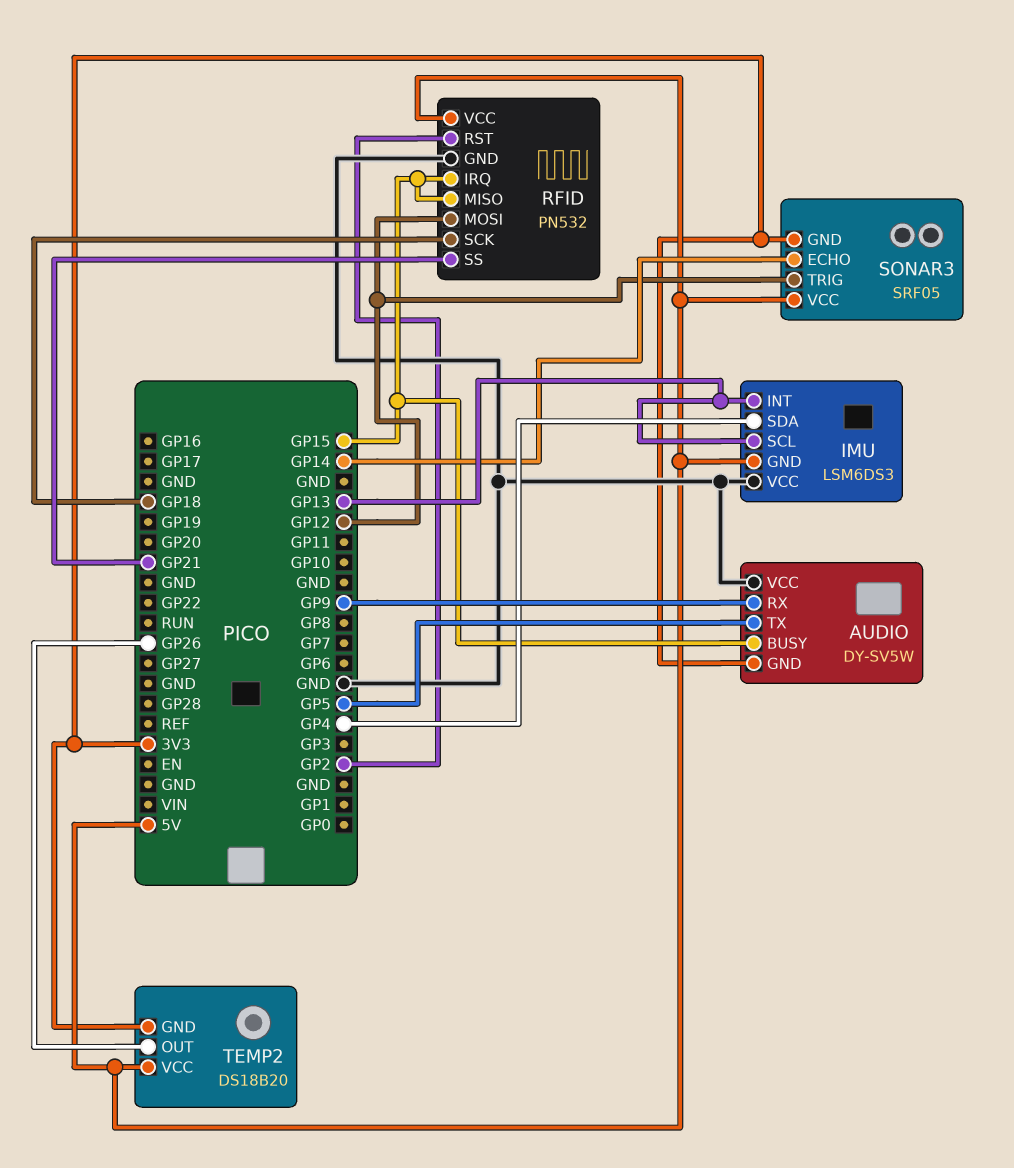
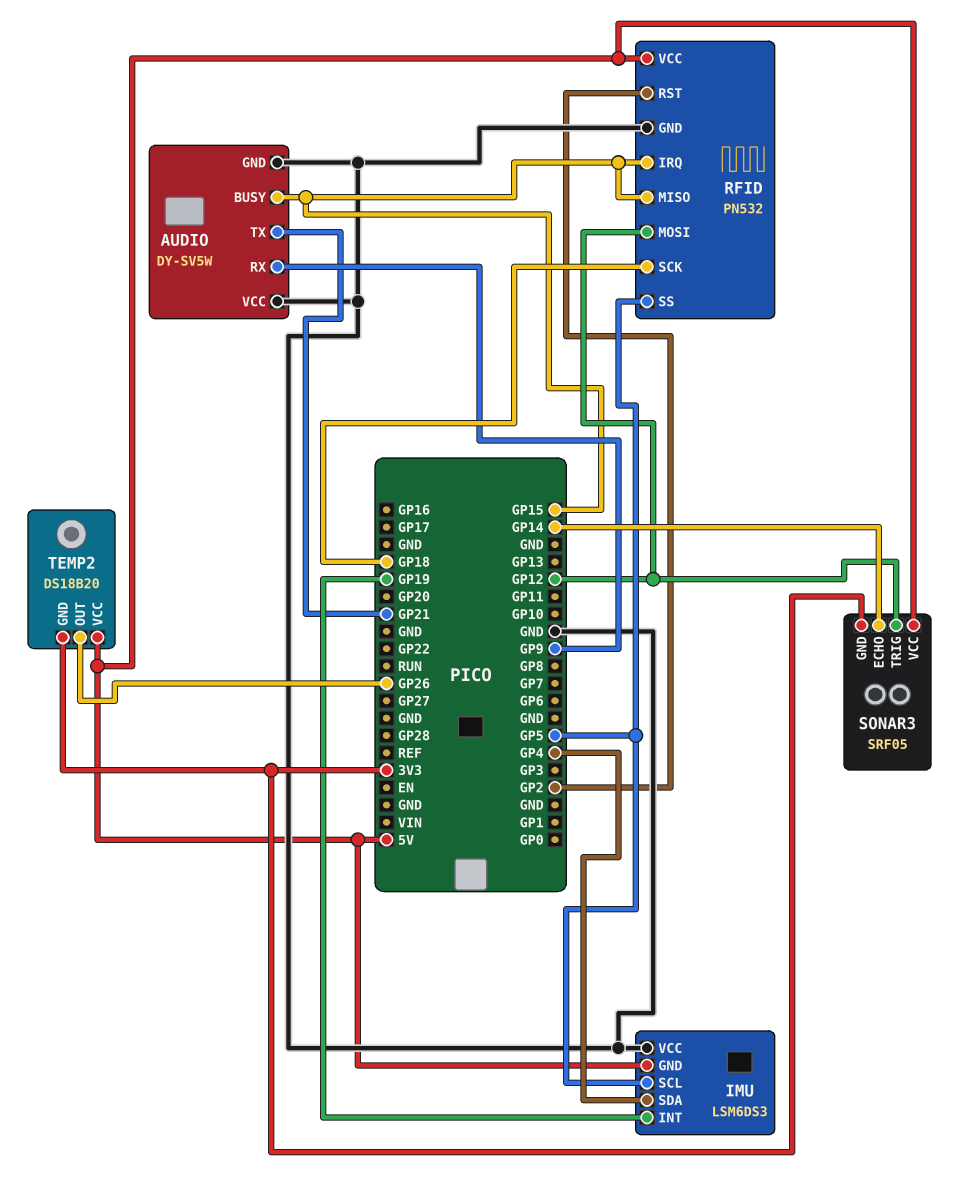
AUDIO pin GND: 3V3 -> GND
AUDIO pin TX: GP5 -> GP21
IMU pin INT: GP13 -> GP19
IMU pin SCL: GP13 -> GP5
RFID pin SS: GP21 -> GP5

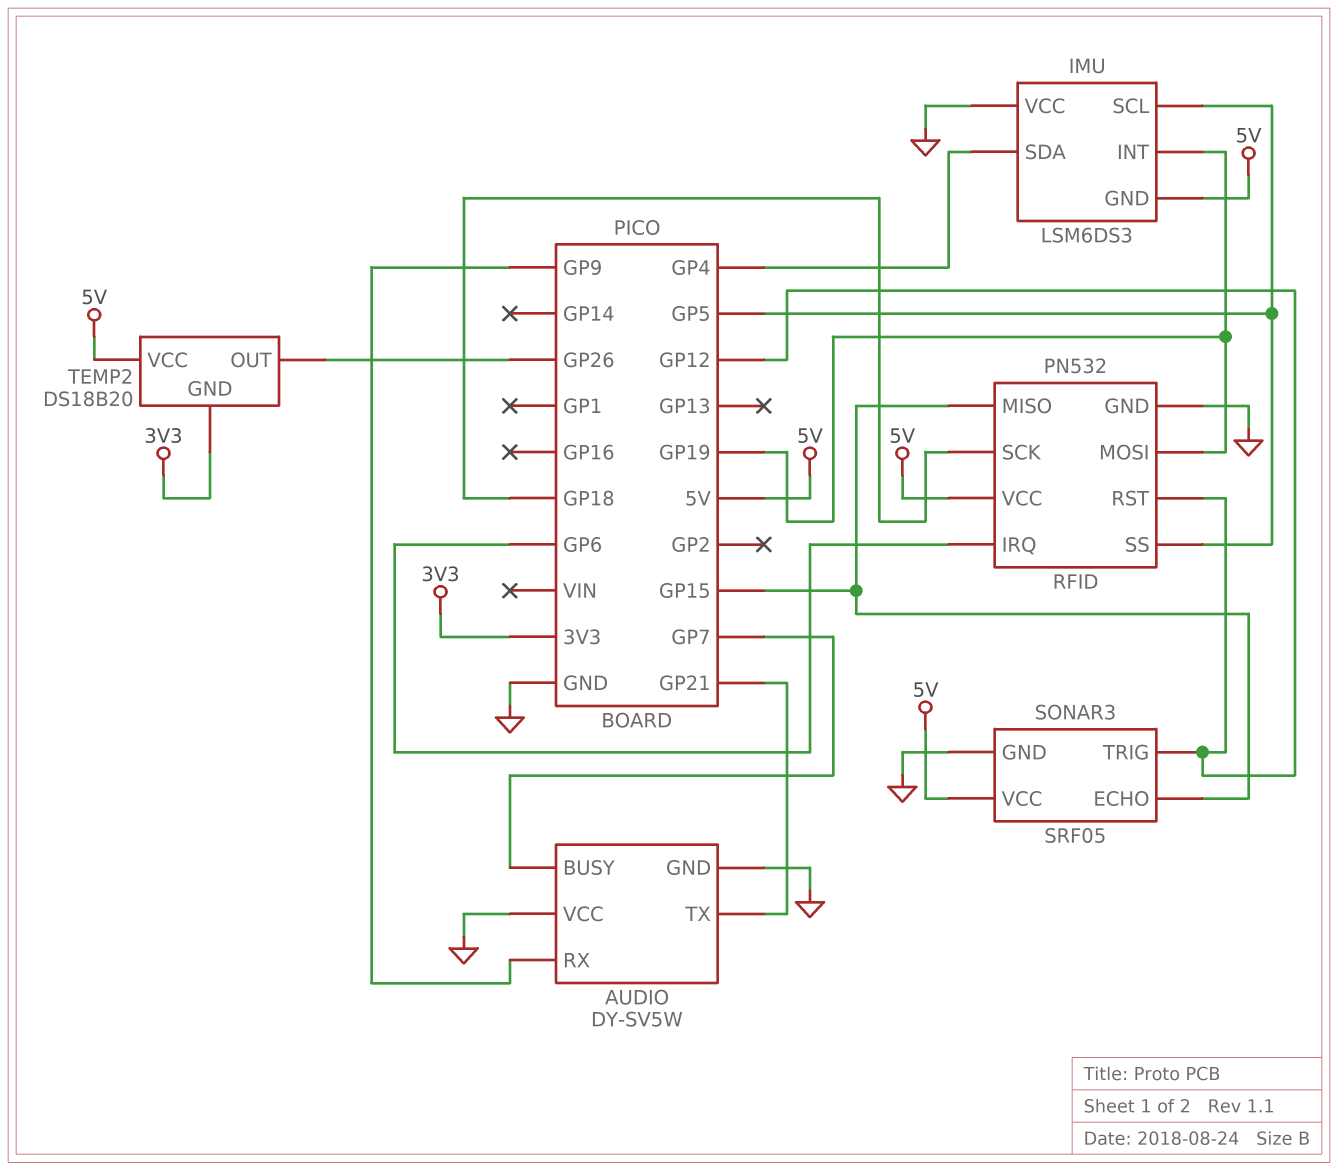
AUDIO pin BUSY: GP15 -> GP7
RFID pin IRQ: GP15 -> GP6
RFID pin MOSI: GP12 -> GP19
RFID pin RST: GP2 -> GP12
SONAR3 pin ECHO: GP14 -> GP15
SONAR3 pin GND: 3V3 -> GND

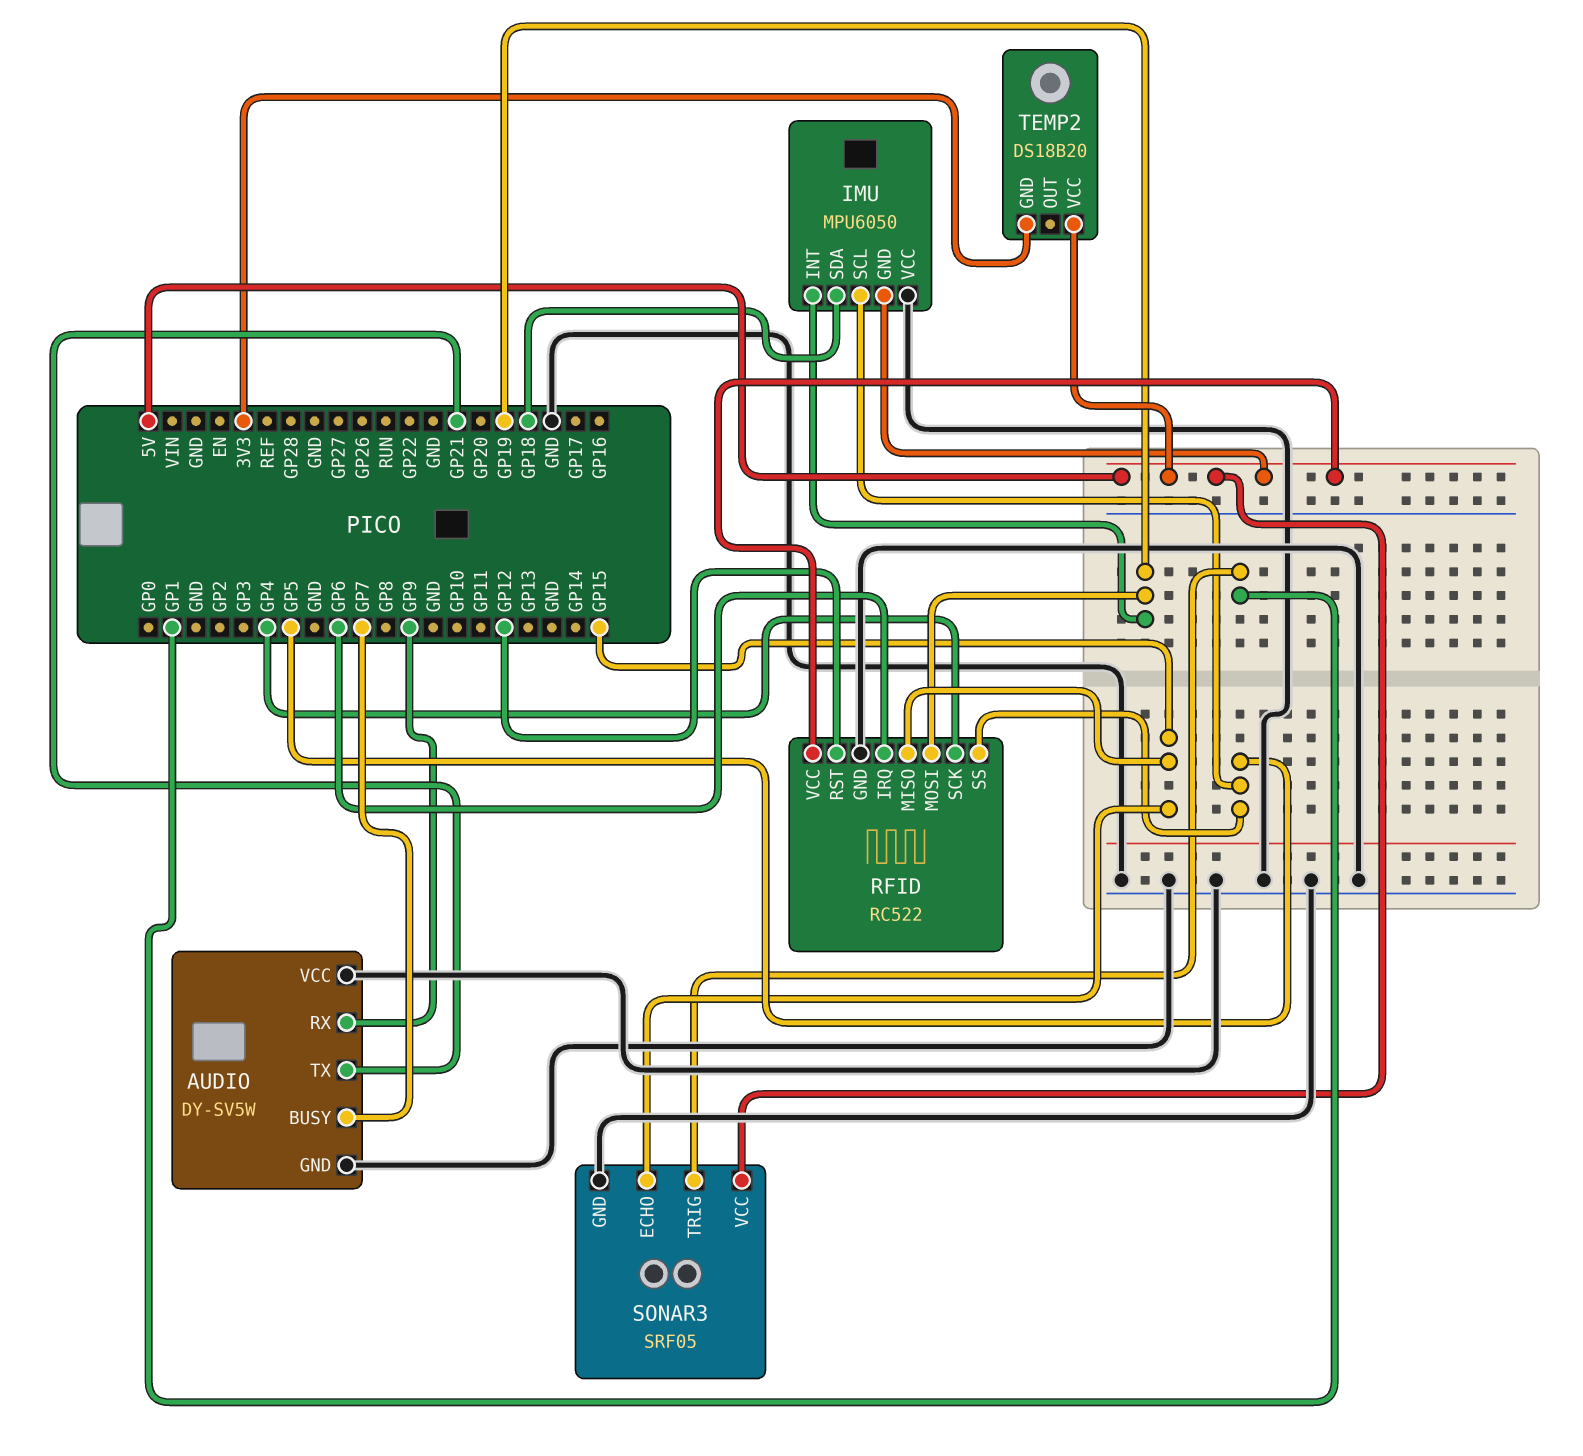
IMU: LSM6DS3 -> MPU6050
IMU pin SDA: GP4 -> GP18
RFID: PN532 -> RC522
RFID pin SCK: GP18 -> GP4
SONAR3 pin TRIG: GP12 -> GP1
TEMP2 pin OUT: GP26 -> none

